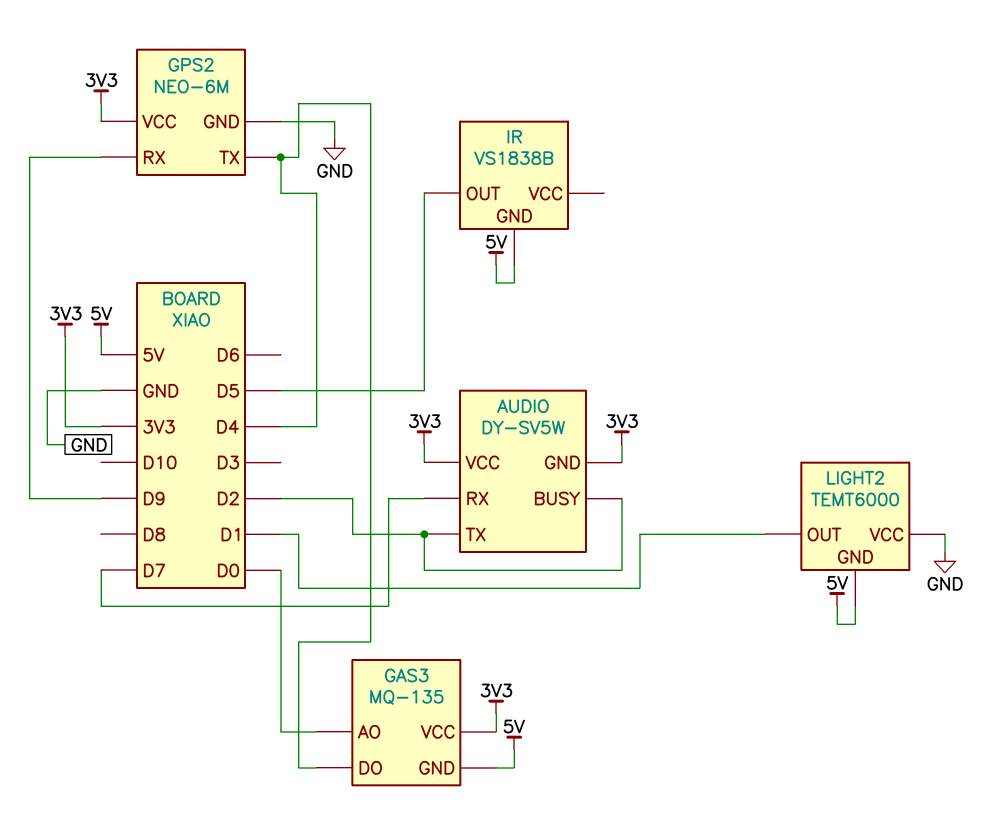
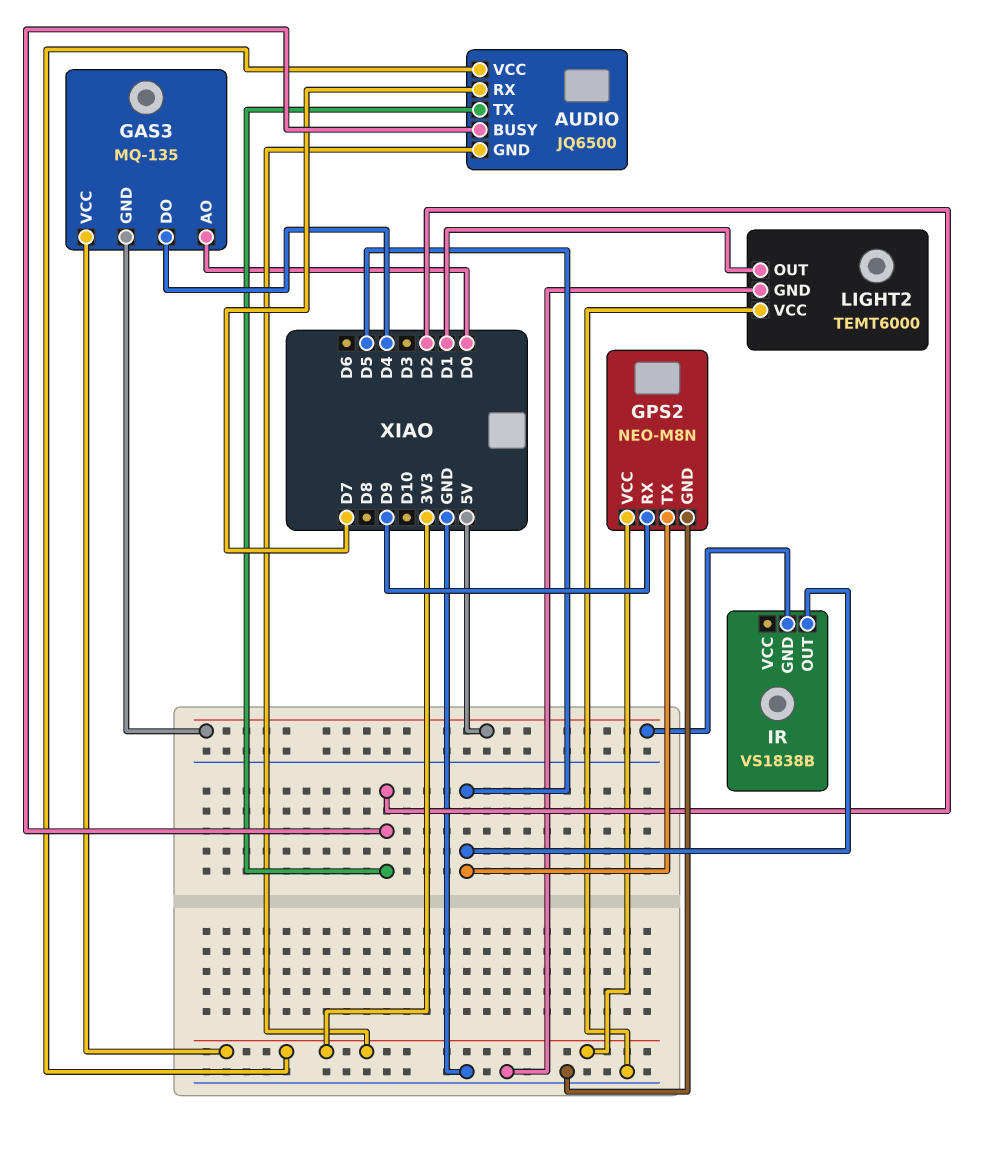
AUDIO: DY-SV5W -> JQ6500
GPS2: NEO-6M -> NEO-M8N
GPS2 pin TX: D4 -> D5
LIGHT2 pin GND: 5V -> GND

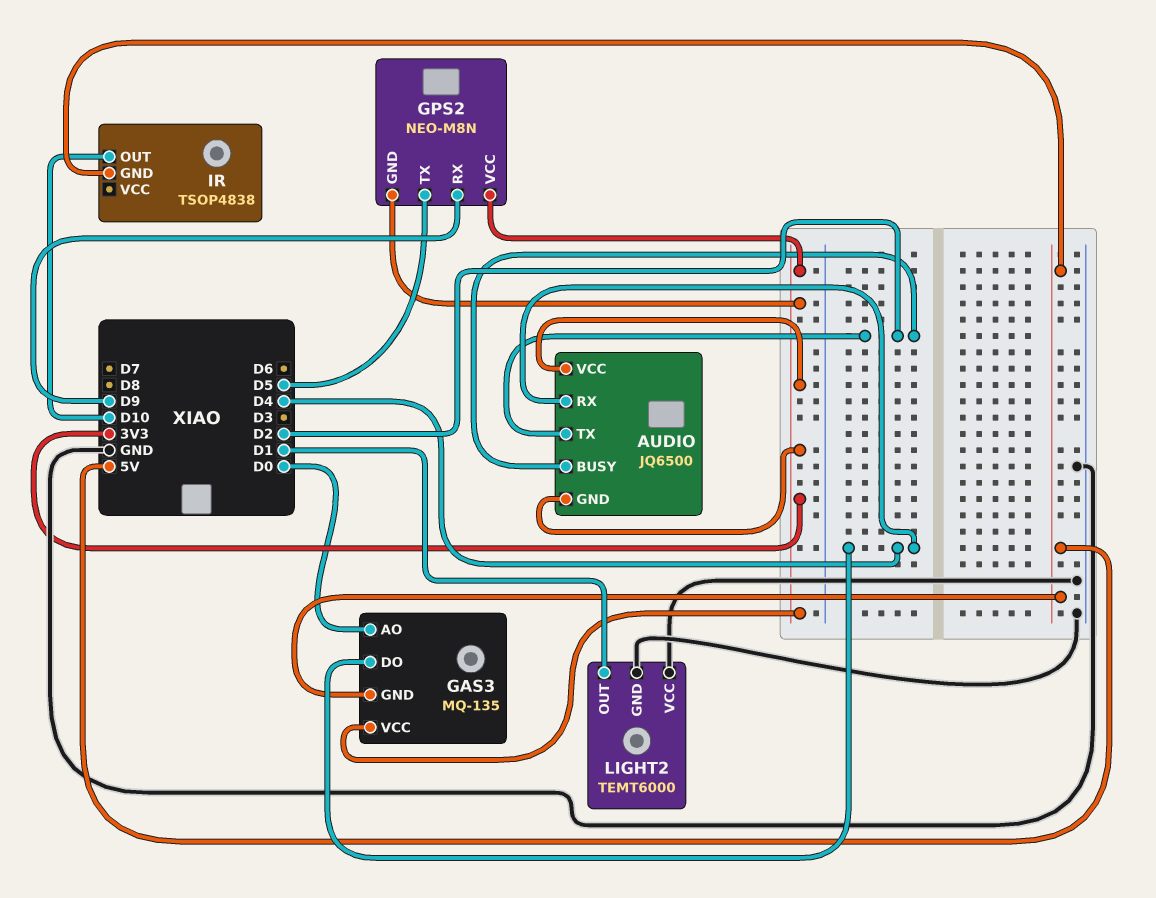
AUDIO pin RX: D7 -> D4
GPS2 pin GND: GND -> 3V3
IR: VS1838B -> TSOP4838
IR pin OUT: D5 -> D10

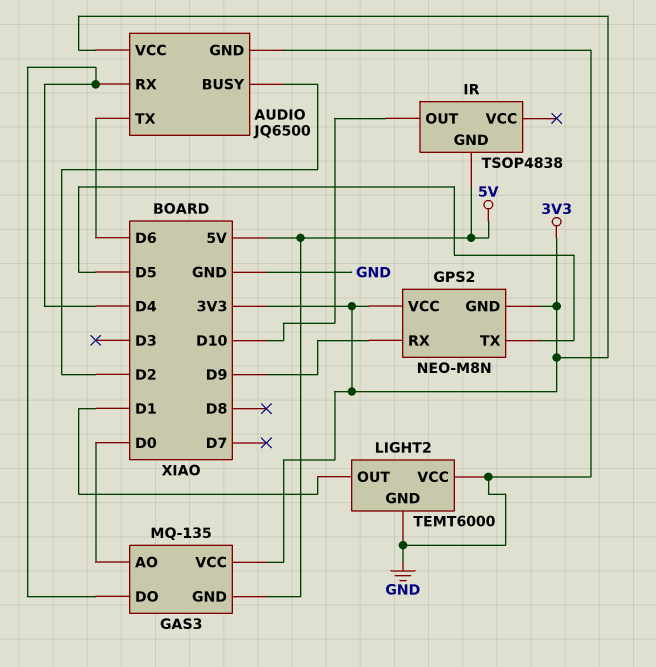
AUDIO pin GND: 3V3 -> GND
AUDIO pin TX: D2 -> D6

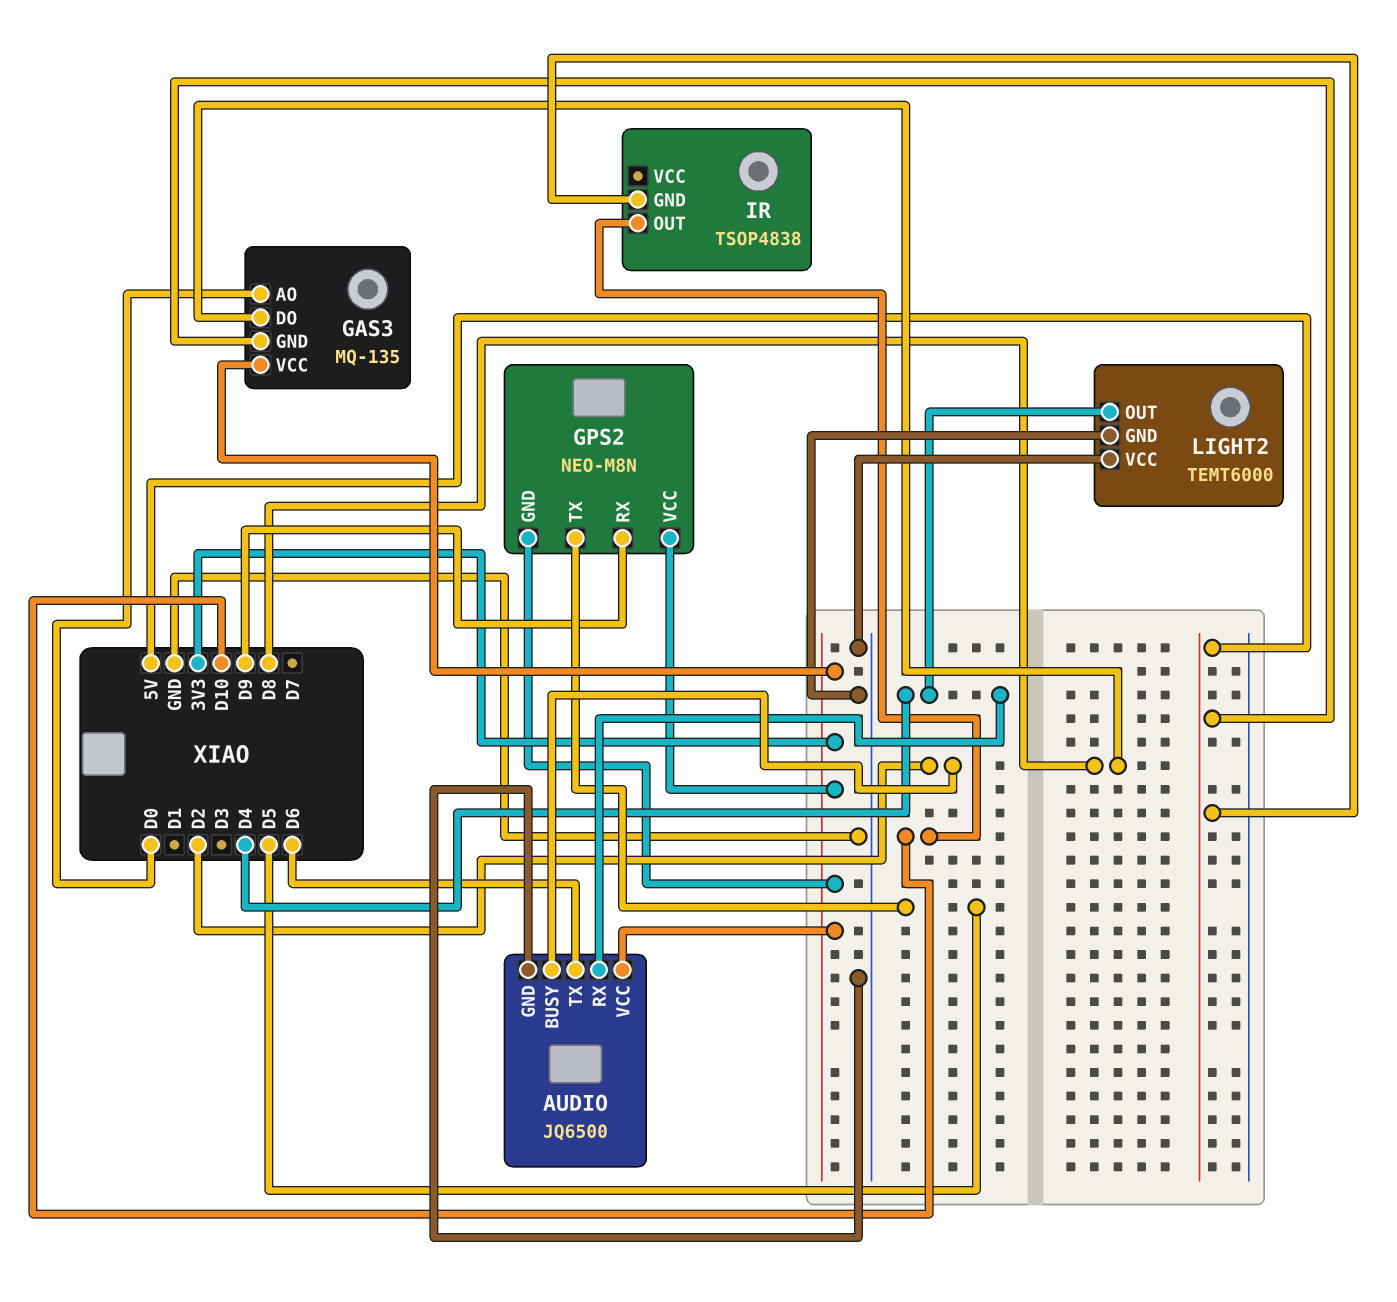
GAS3 pin DO: D4 -> D8
LIGHT2 pin OUT: D1 -> D4

